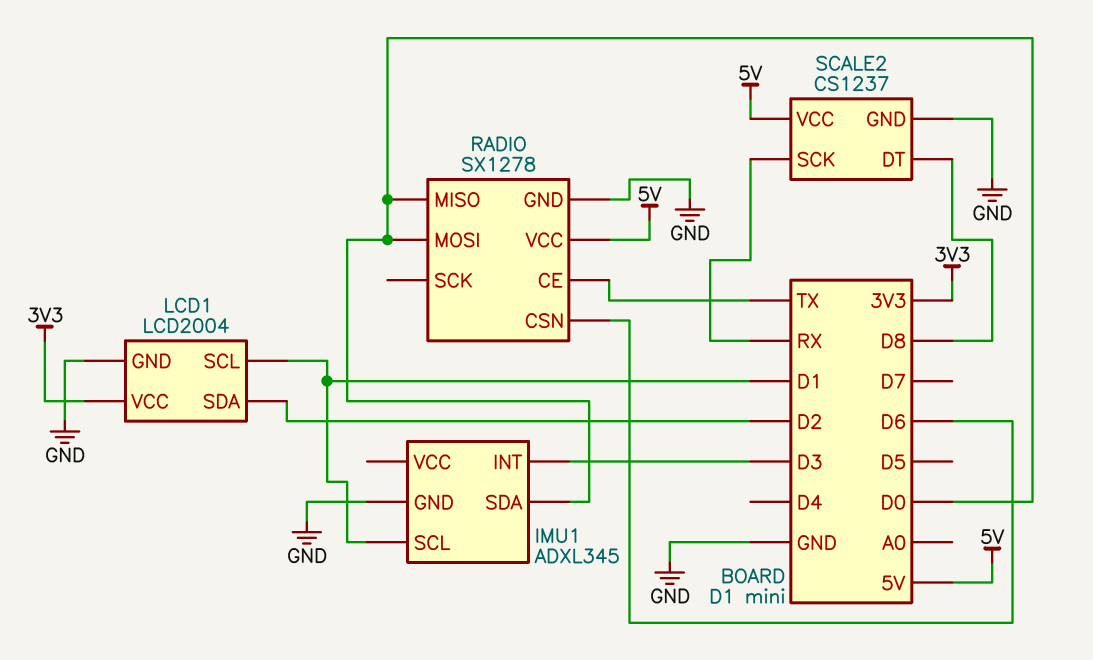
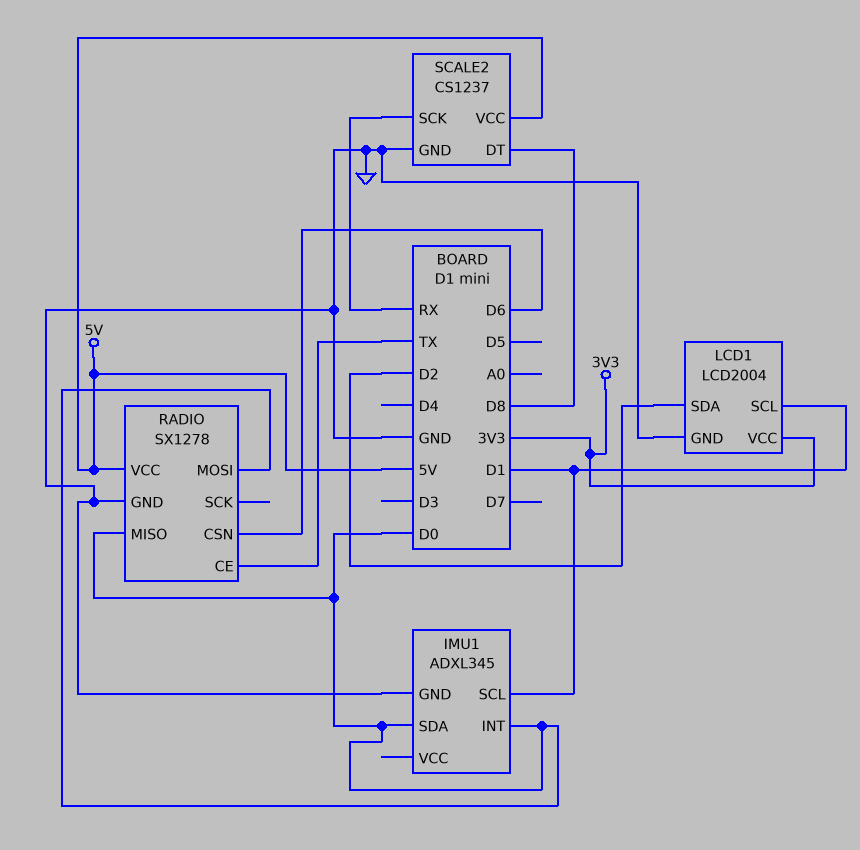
IMU1 pin INT: D3 -> D0

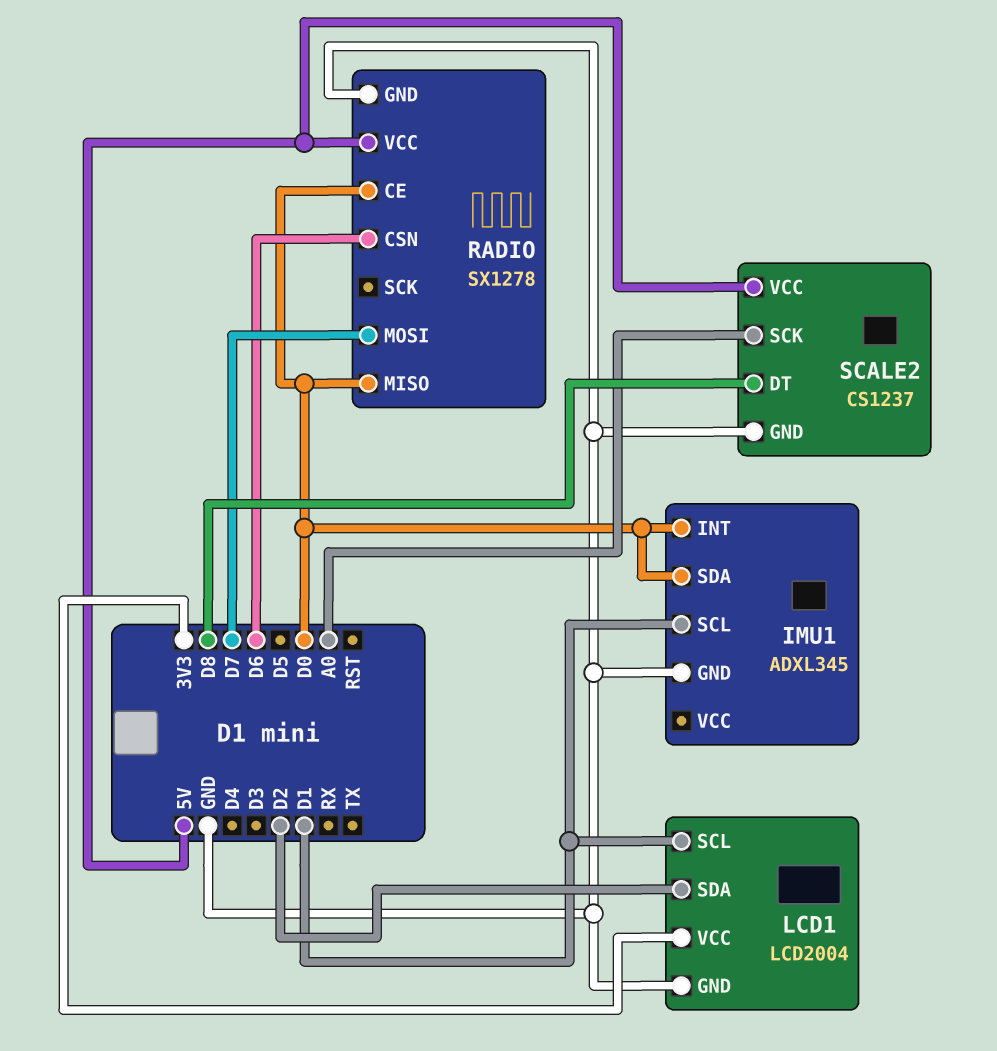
RADIO pin CE: TX -> D0
RADIO pin MOSI: D0 -> D7
SCALE2 pin SCK: RX -> A0

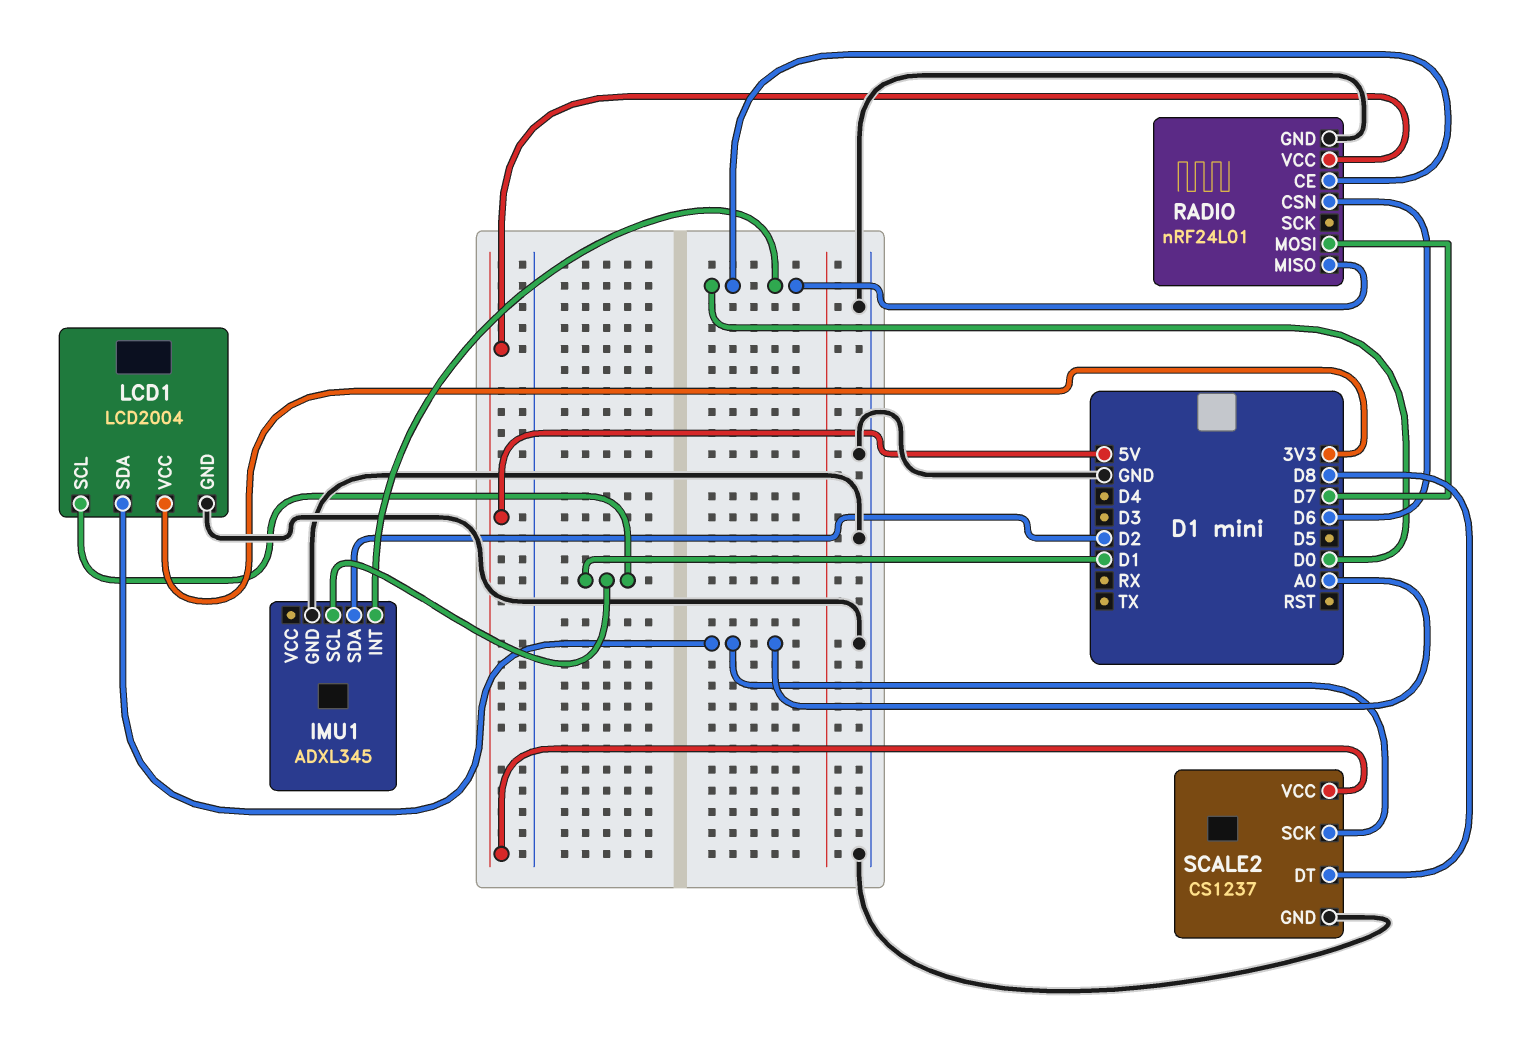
IMU1 pin SDA: D0 -> D2
LCD1 pin SDA: D2 -> A0
RADIO: SX1278 -> nRF24L01

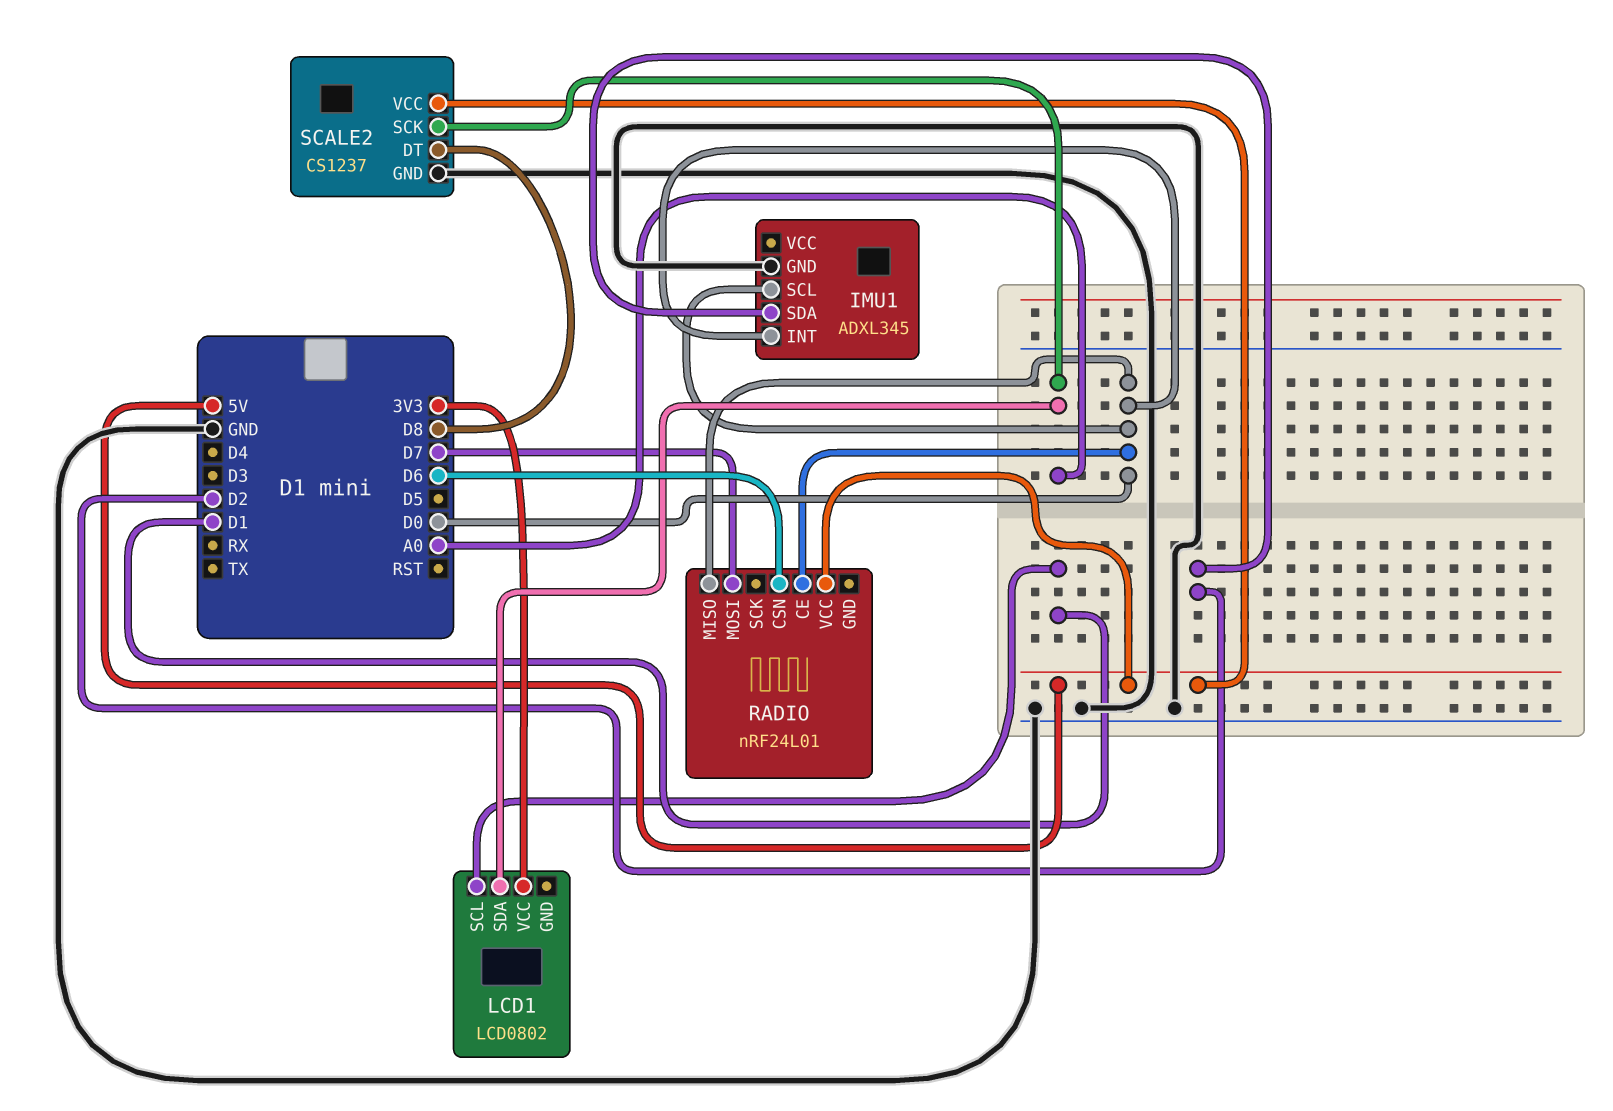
IMU1 pin SCL: D1 -> D0
LCD1: LCD2004 -> LCD0802
LCD1 pin GND: GND -> none
RADIO pin GND: GND -> none

